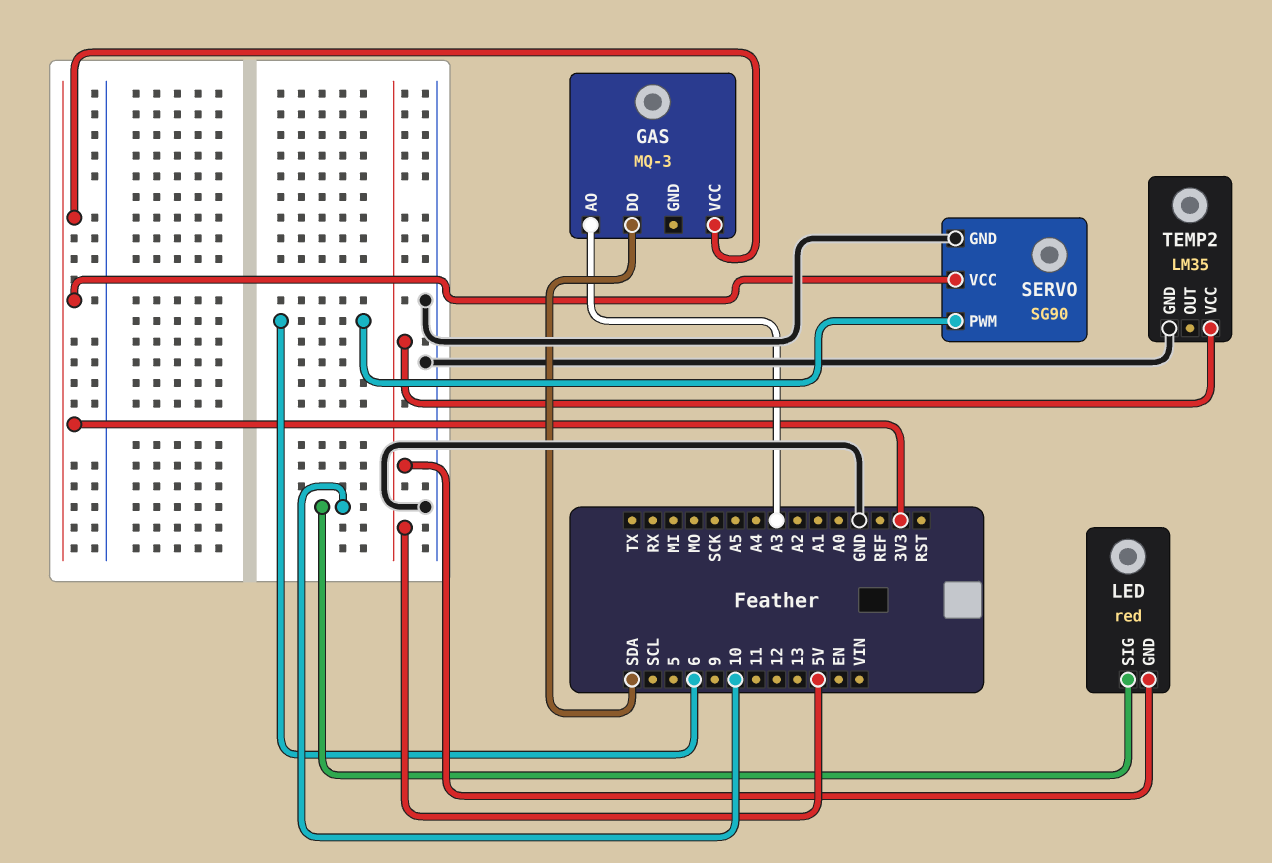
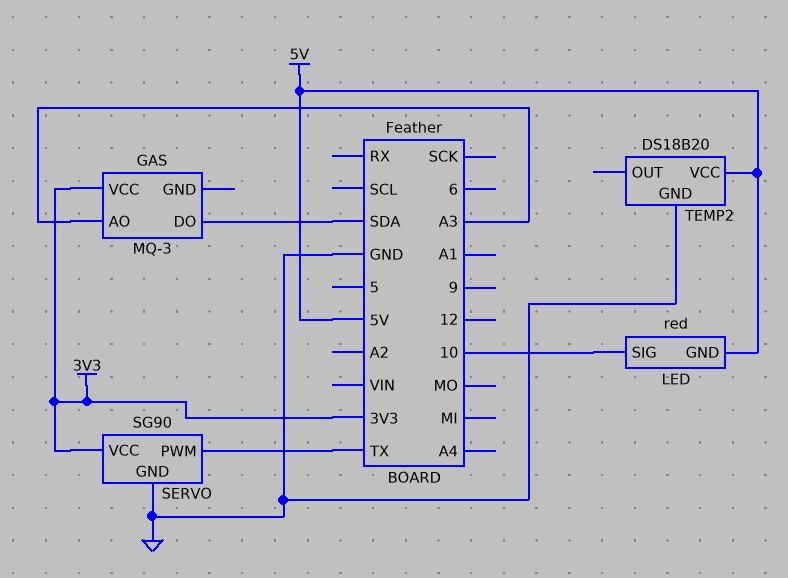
SERVO pin PWM: 6 -> TX
TEMP2: LM35 -> DS18B20

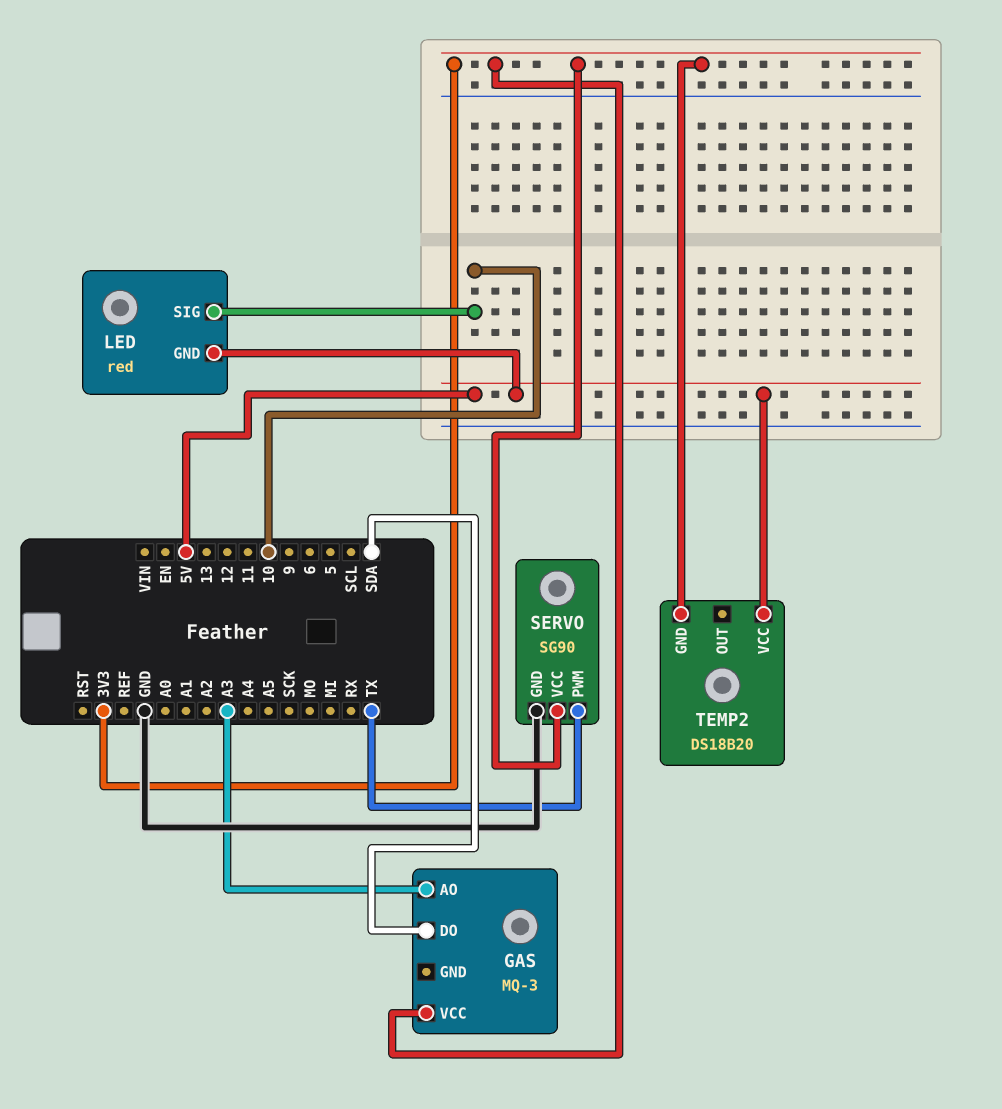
TEMP2 pin GND: GND -> 3V3

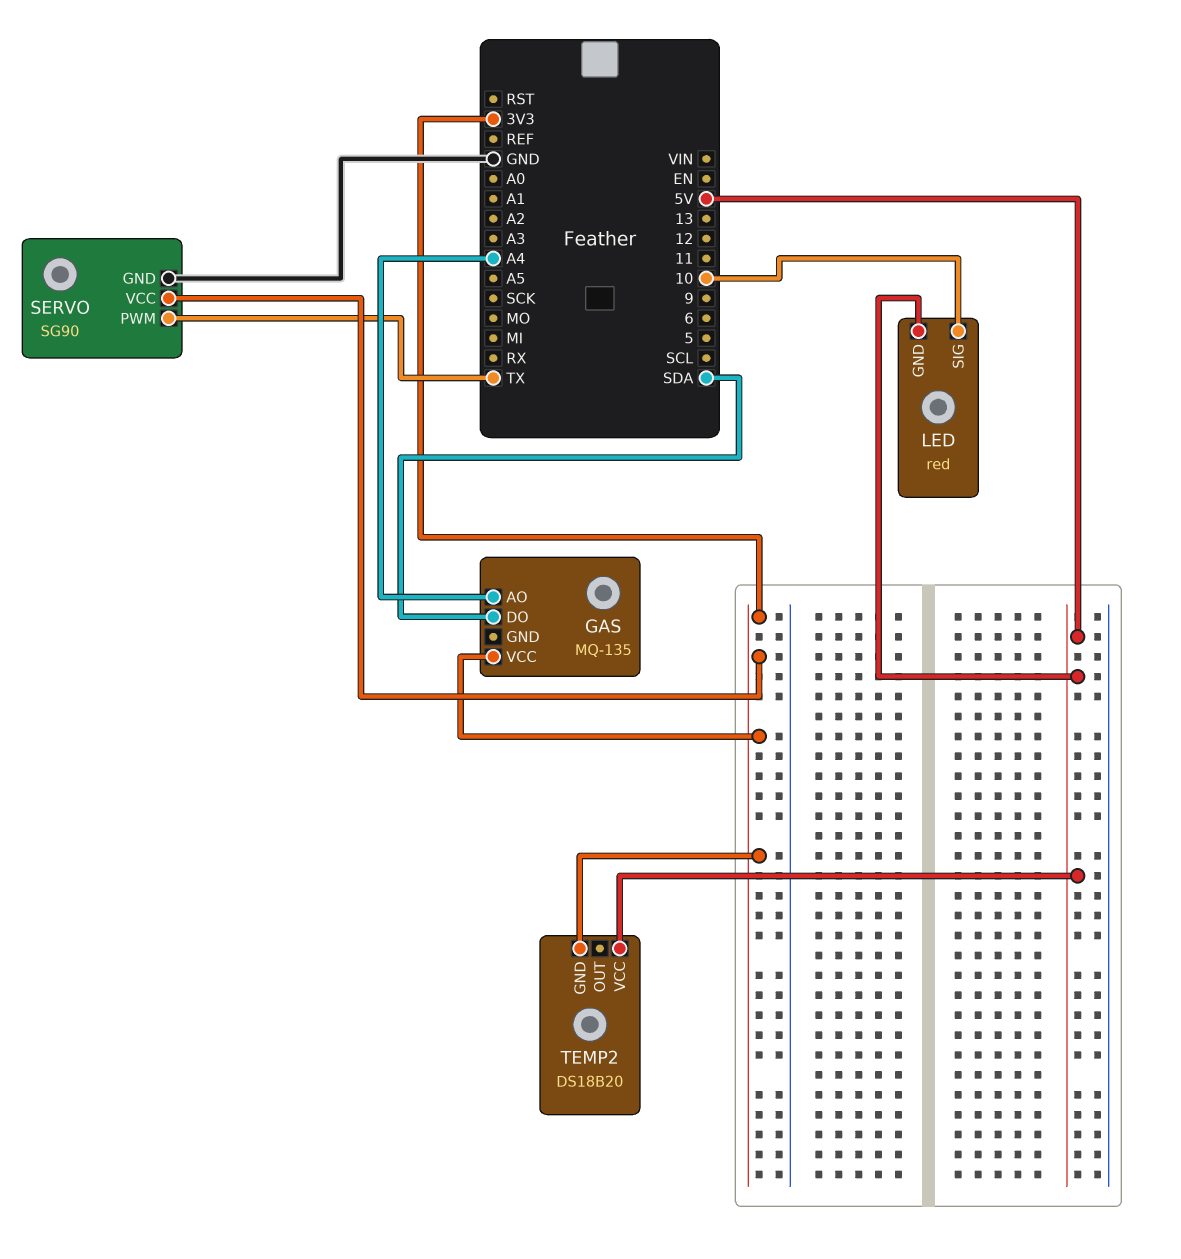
GAS: MQ-3 -> MQ-135
GAS pin AO: A3 -> A4

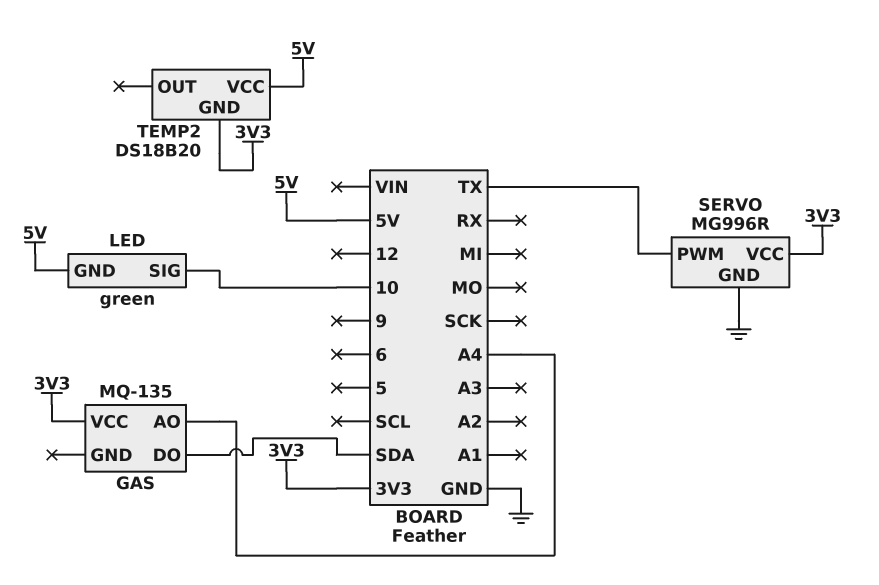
LED: red -> green
SERVO: SG90 -> MG996R

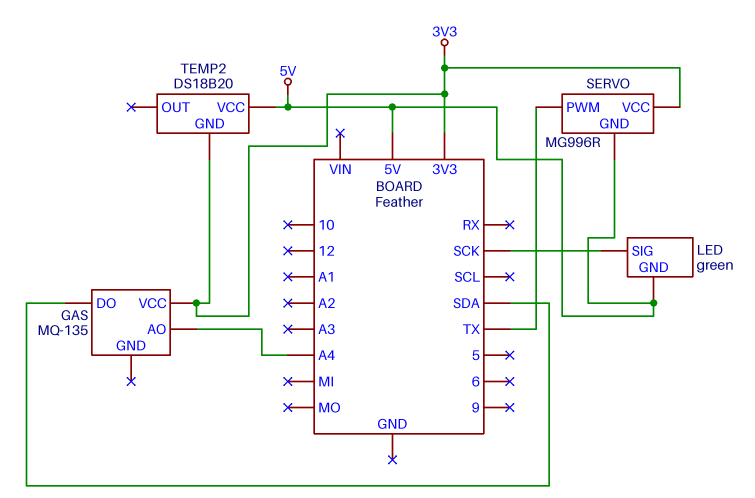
LED pin SIG: 10 -> SCK
SERVO pin GND: GND -> 5V

